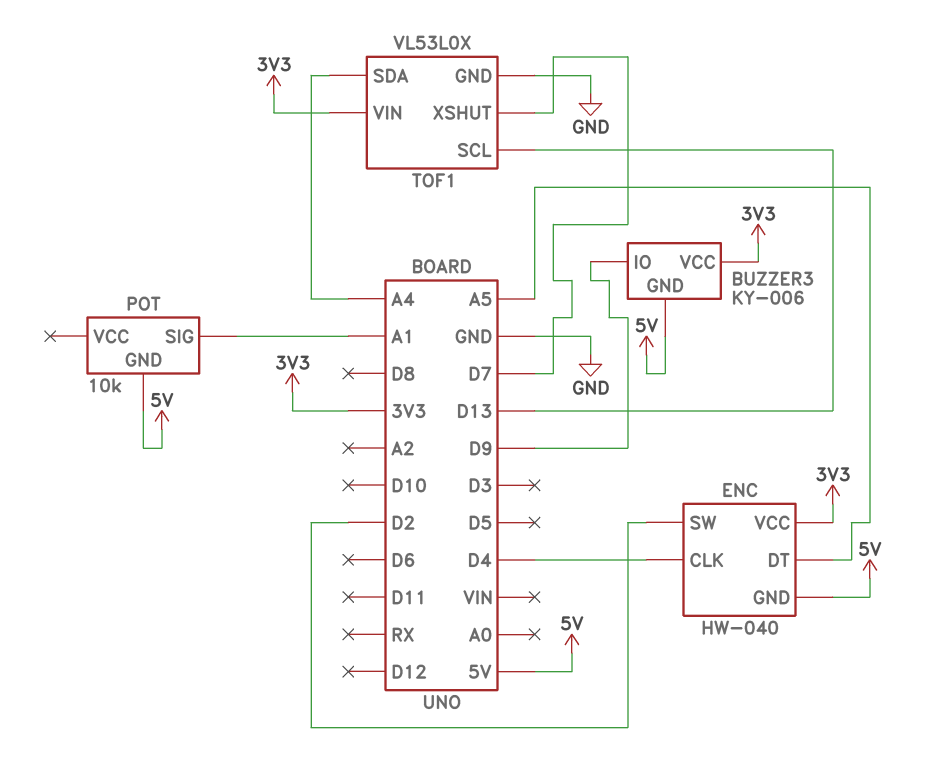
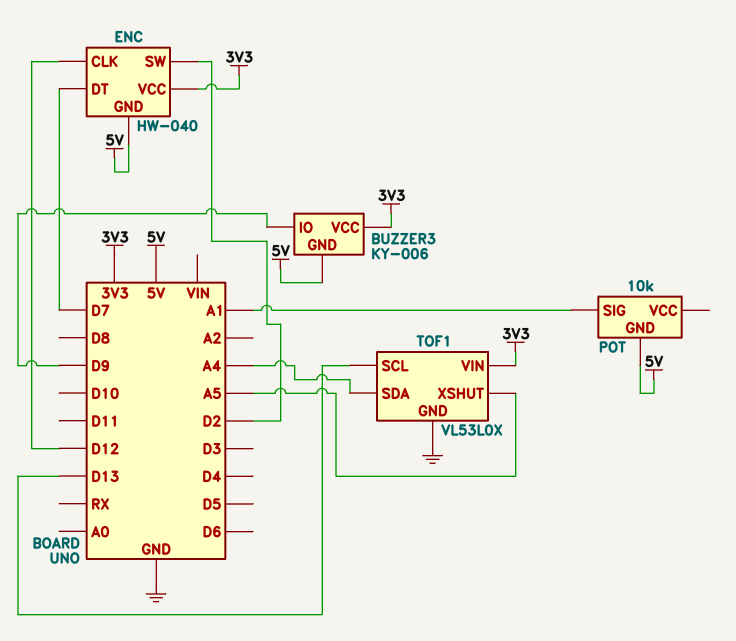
ENC pin CLK: D4 -> D12
ENC pin DT: A5 -> D7
TOF1 pin XSHUT: D7 -> A5

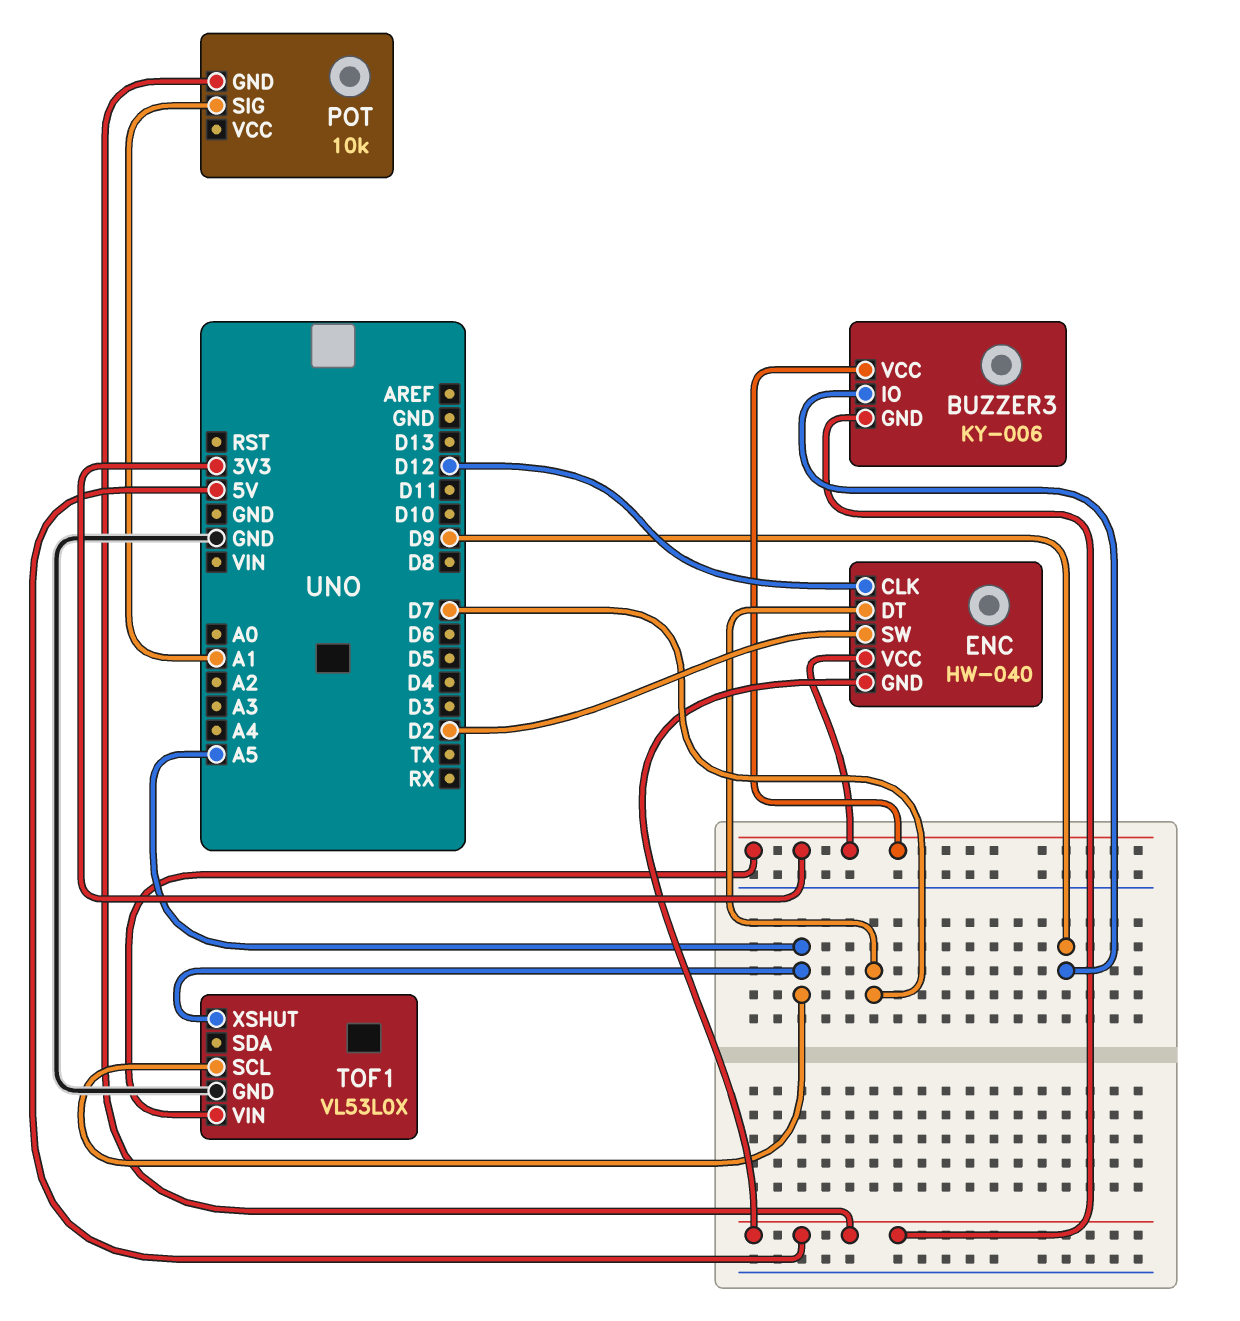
TOF1 pin SCL: D13 -> A5
TOF1 pin SDA: A4 -> none

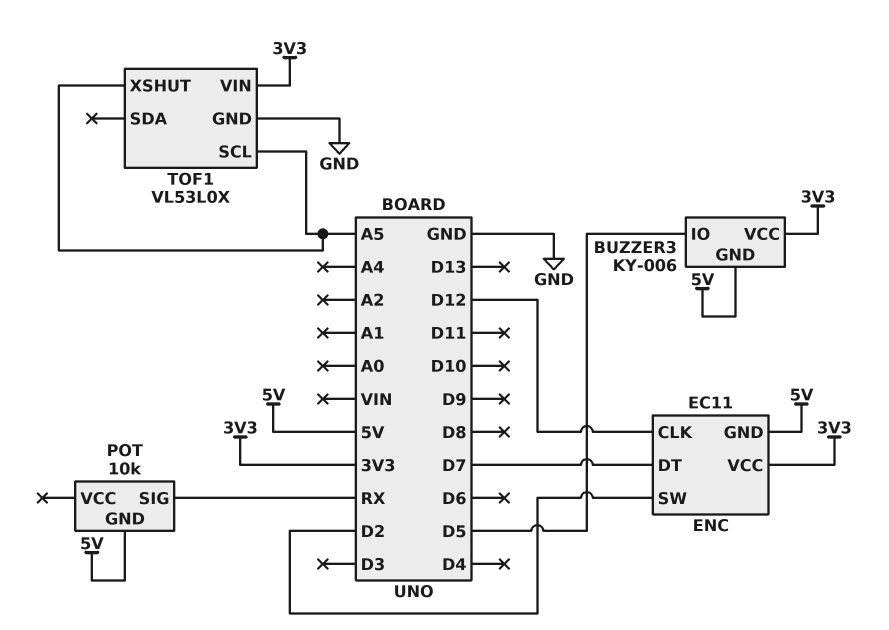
BUZZER3 pin IO: D9 -> D5
ENC: HW-040 -> EC11
POT pin SIG: A1 -> RX

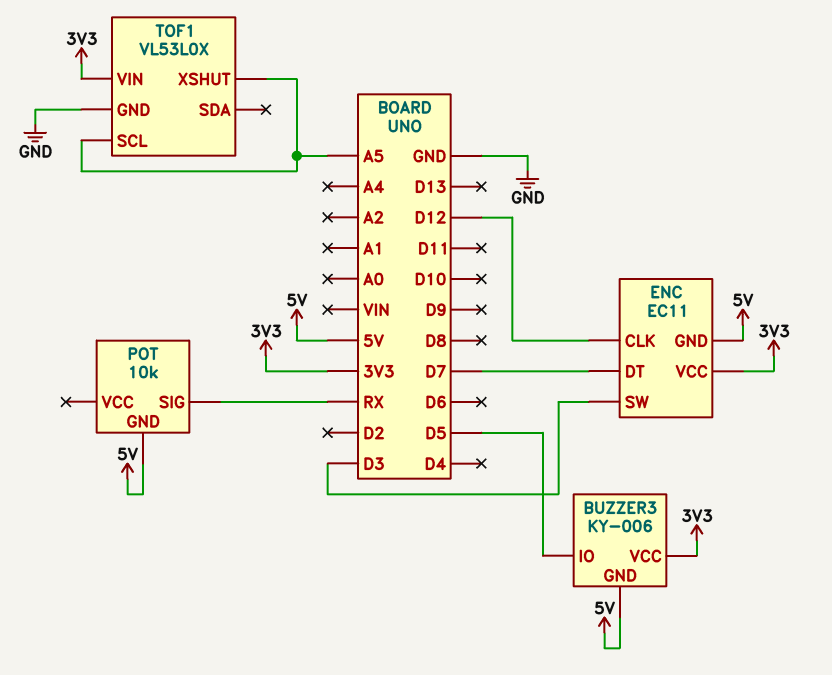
ENC pin SW: D2 -> D3

